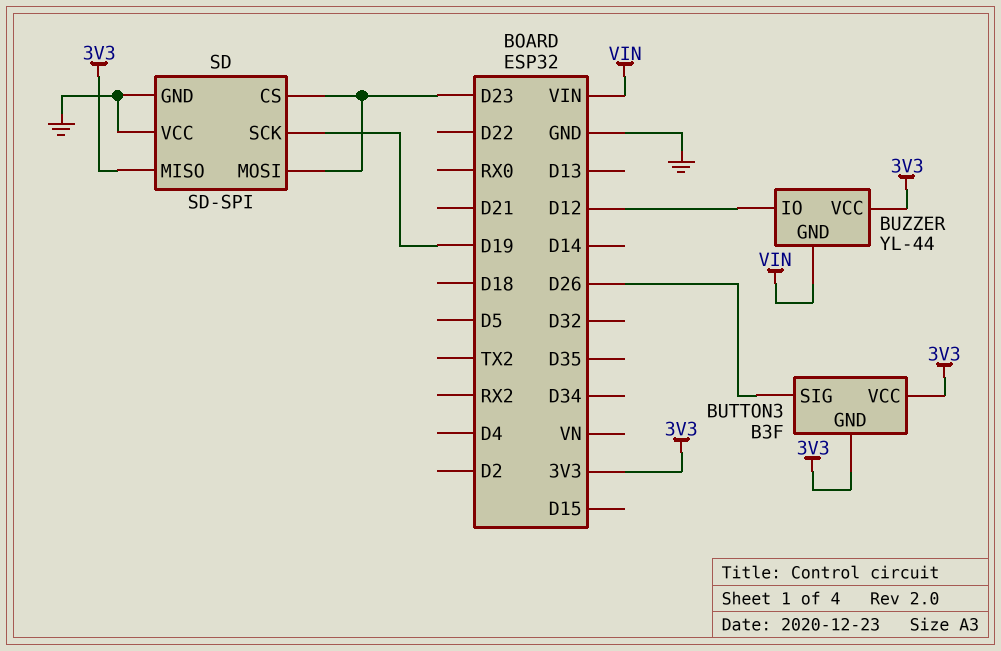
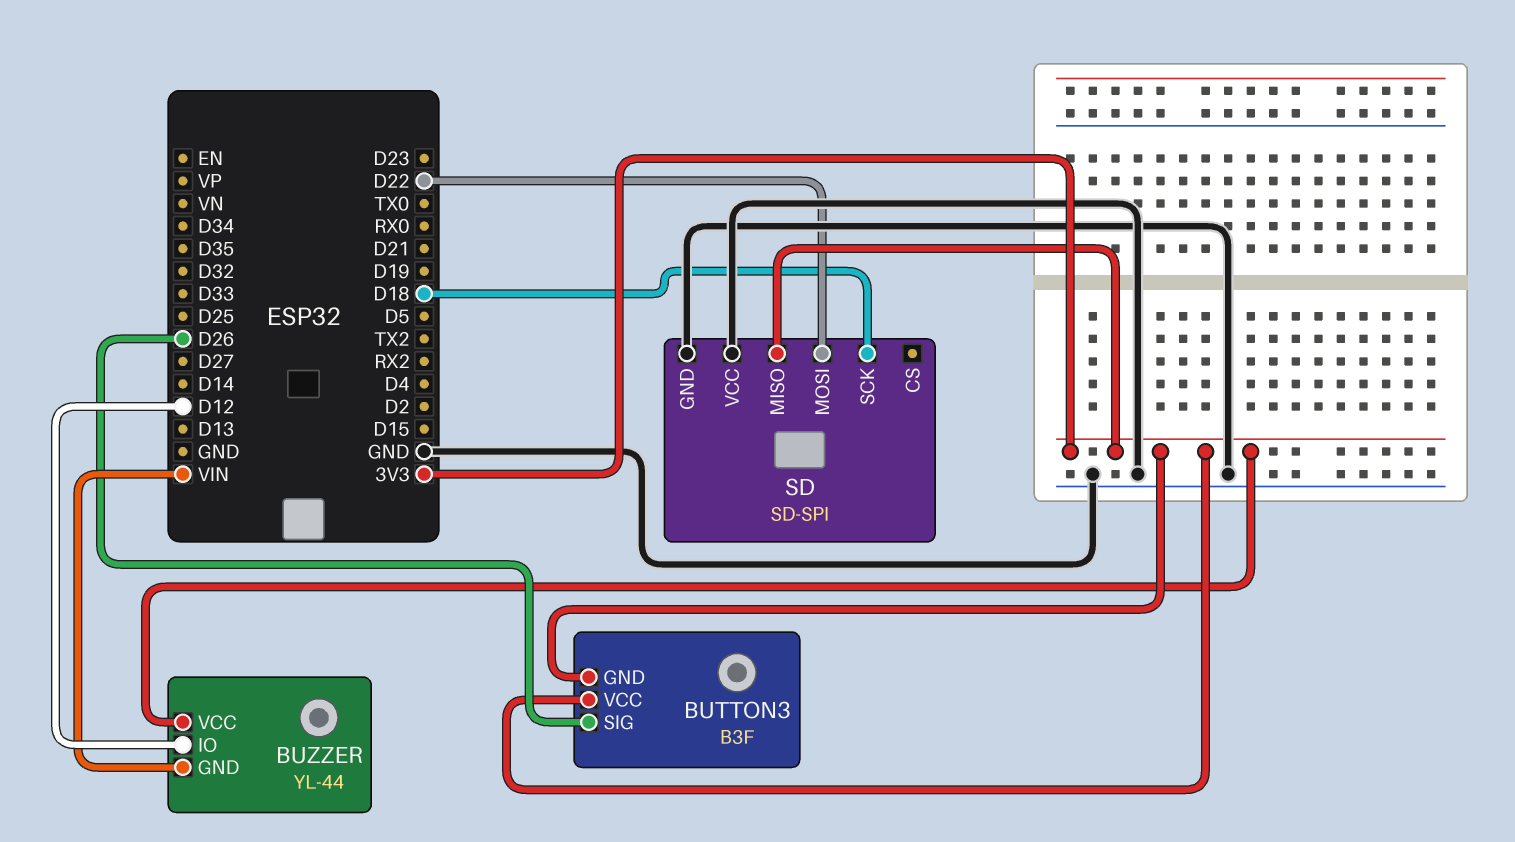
SD pin CS: D23 -> none
SD pin MOSI: D23 -> D22
SD pin SCK: D19 -> D18

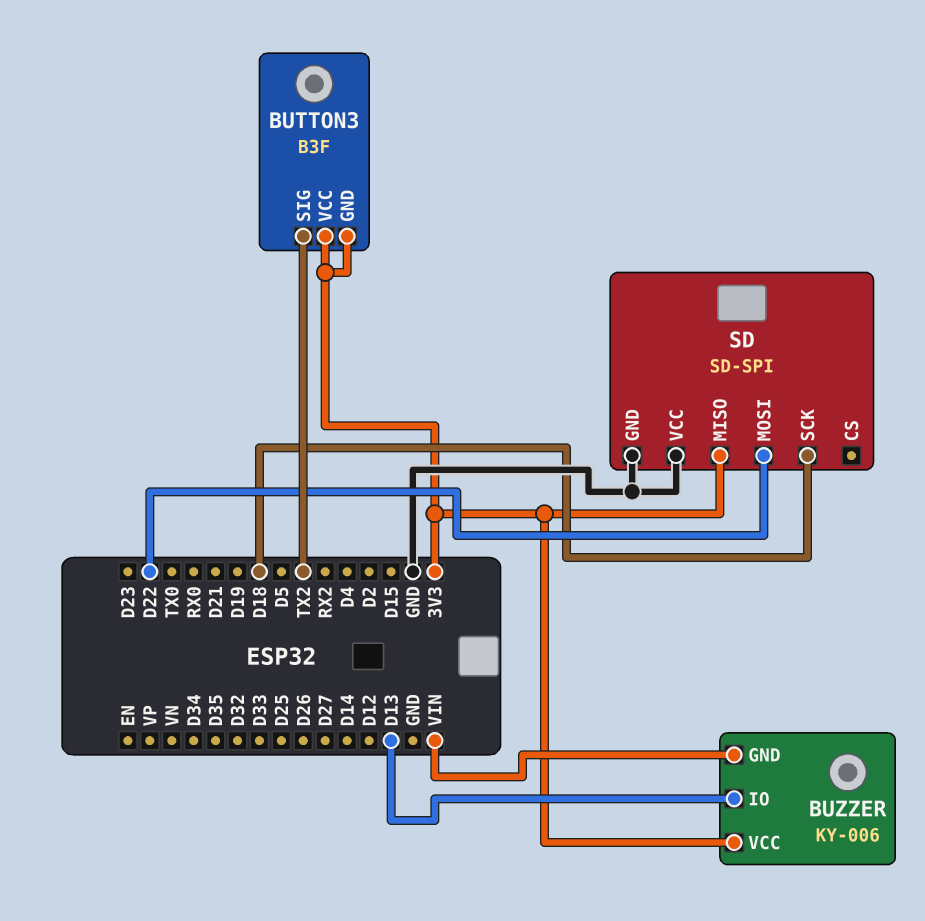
BUTTON3 pin SIG: D26 -> TX2
BUZZER: YL-44 -> KY-006
BUZZER pin IO: D12 -> D13

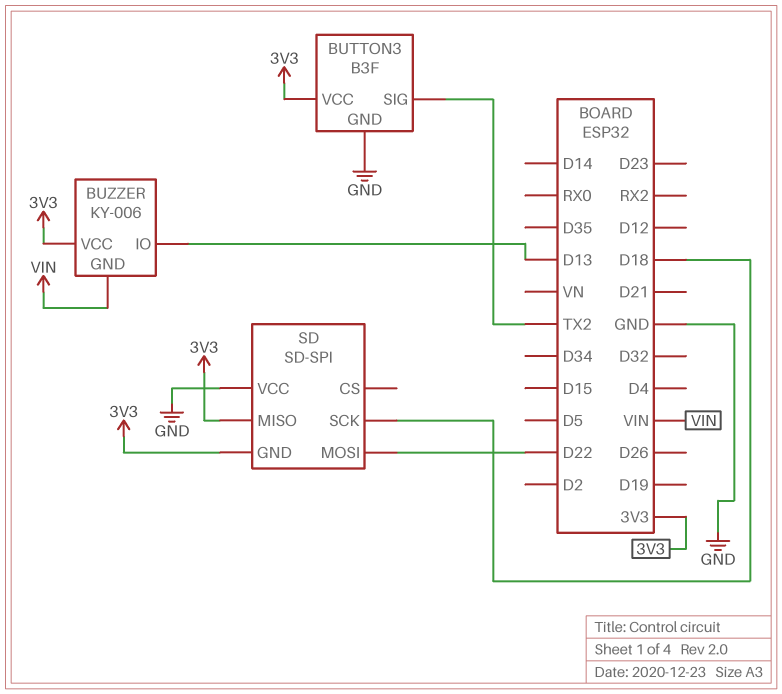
BUTTON3 pin GND: 3V3 -> GND
SD pin GND: GND -> 3V3

